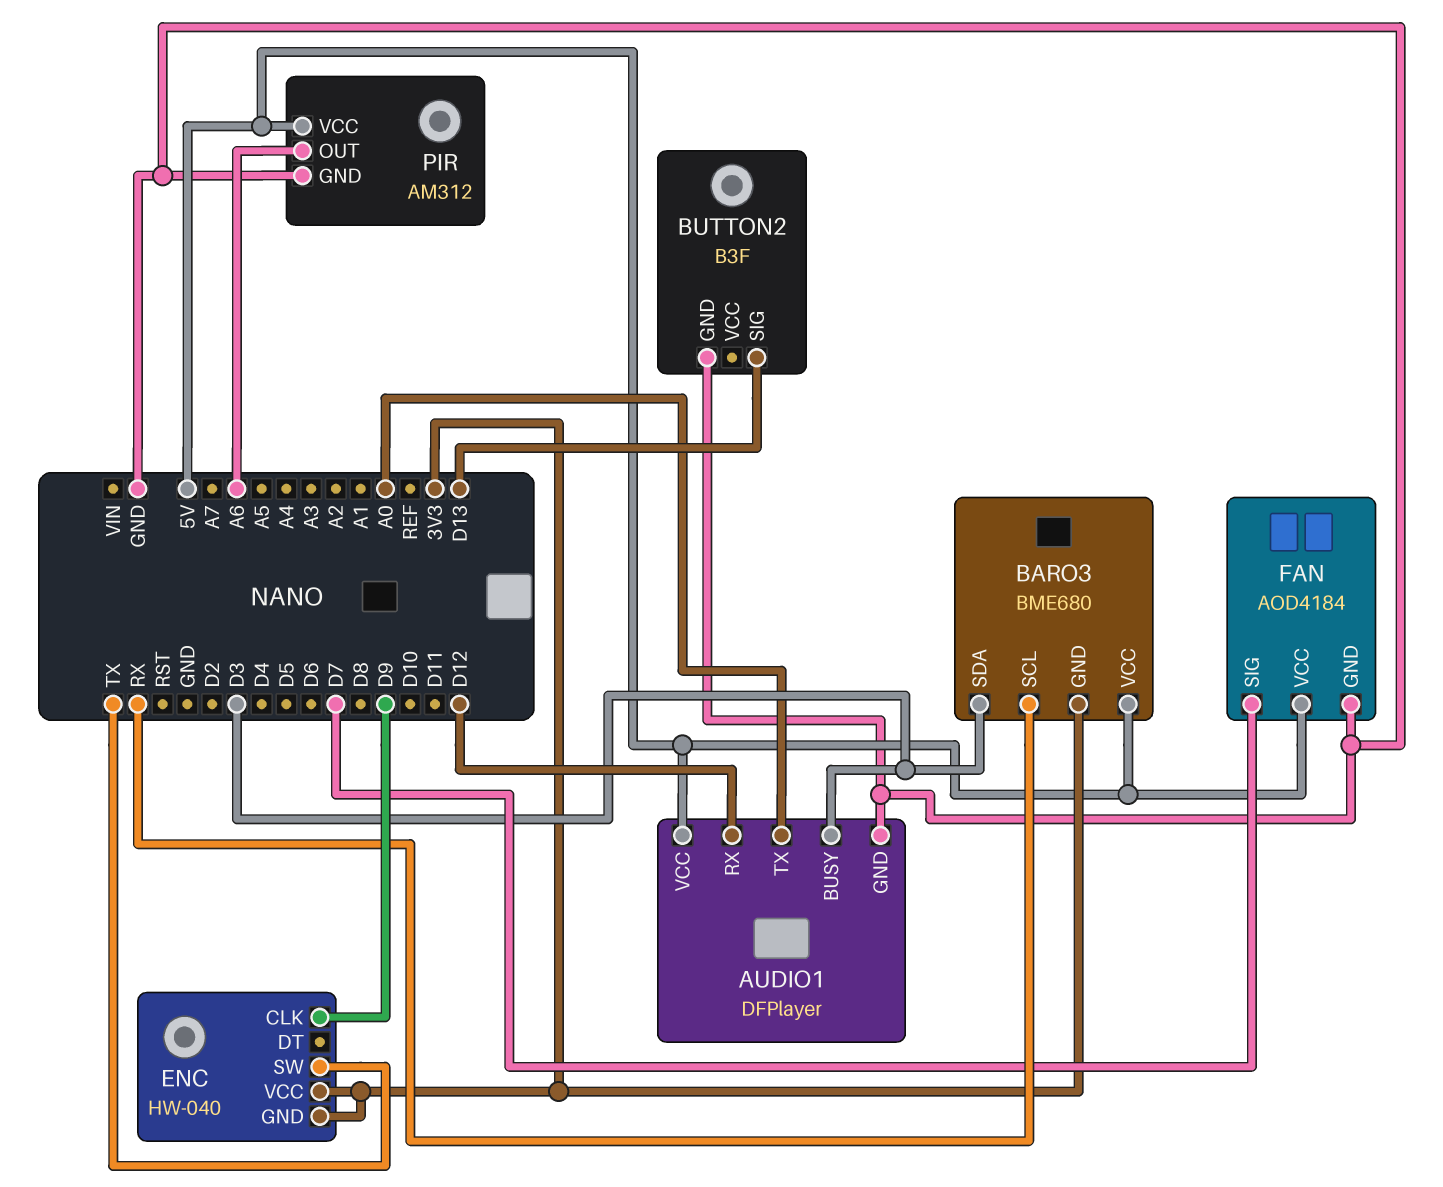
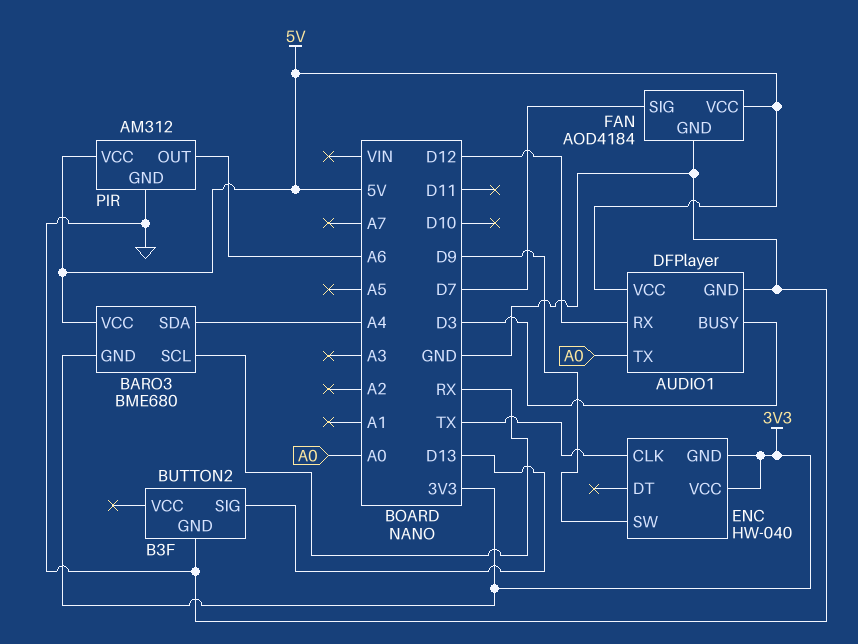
BARO3 pin SDA: D3 -> A4
ENC pin CLK: D9 -> TX
ENC pin SW: TX -> D9

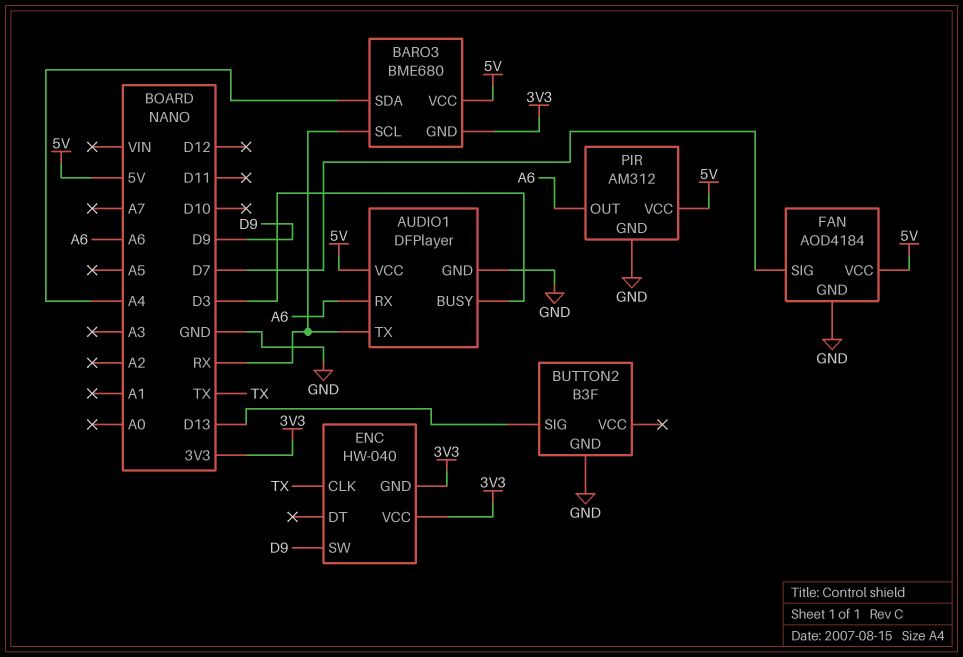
AUDIO1 pin RX: D12 -> A6
AUDIO1 pin TX: A0 -> RX

